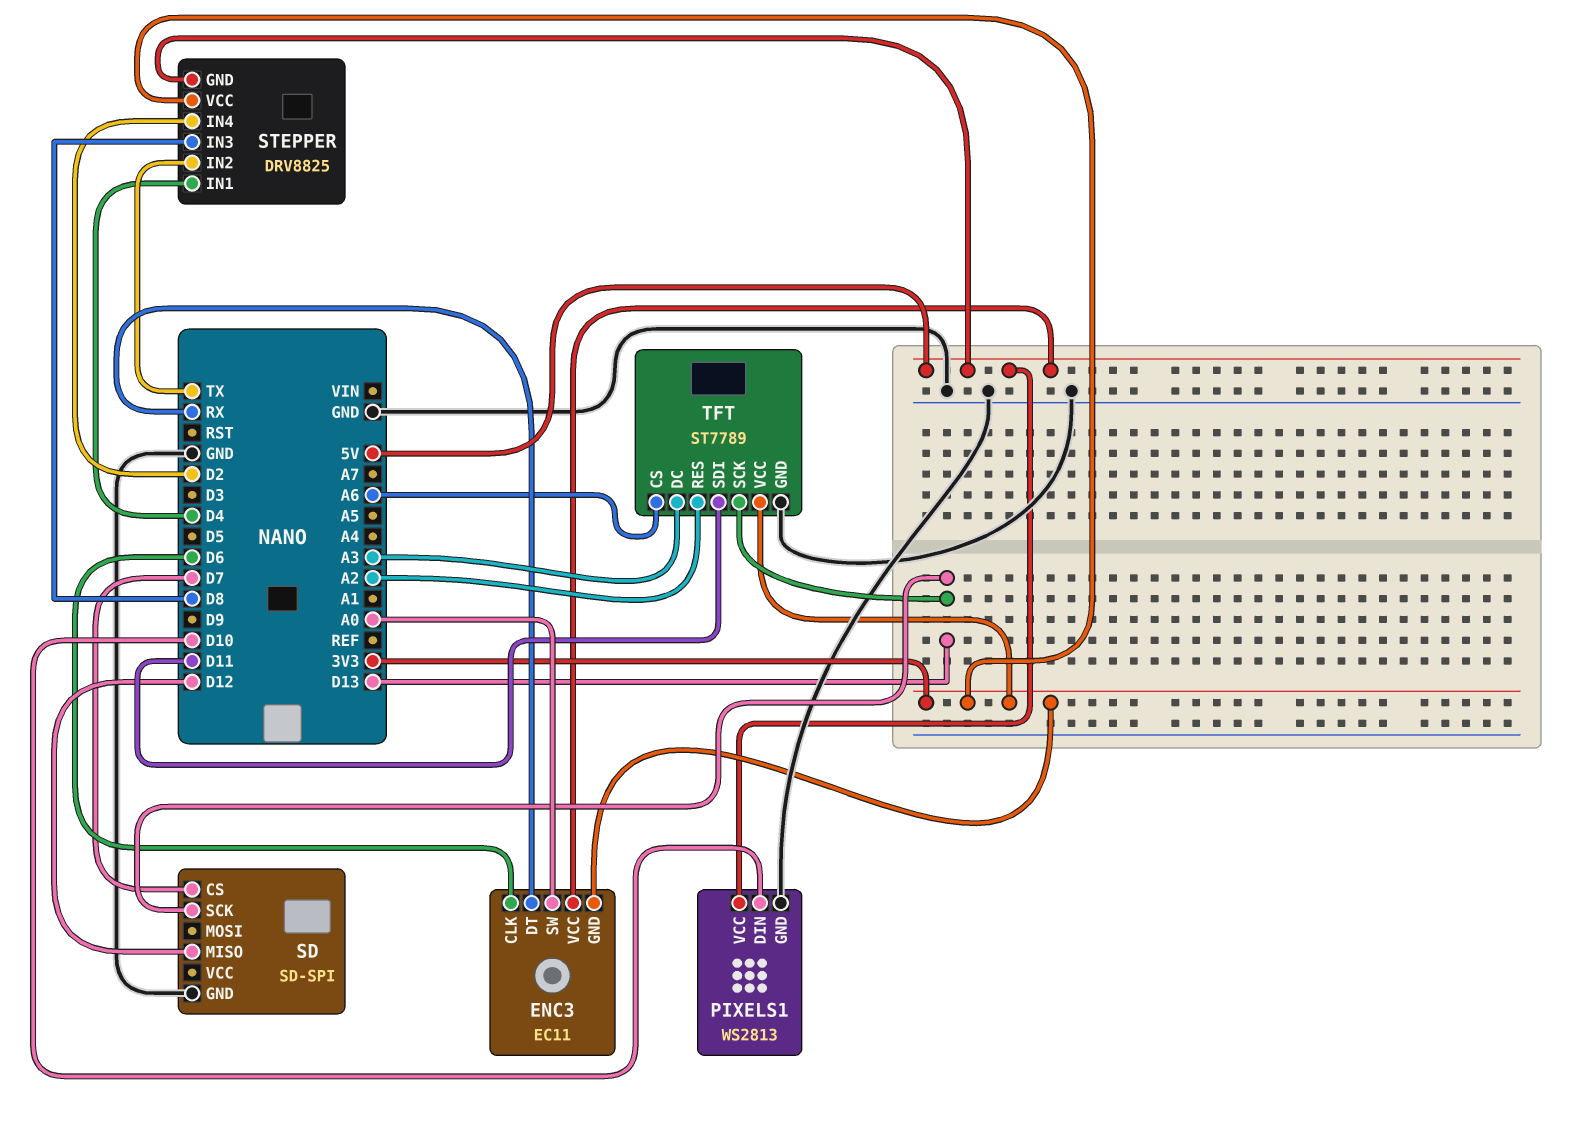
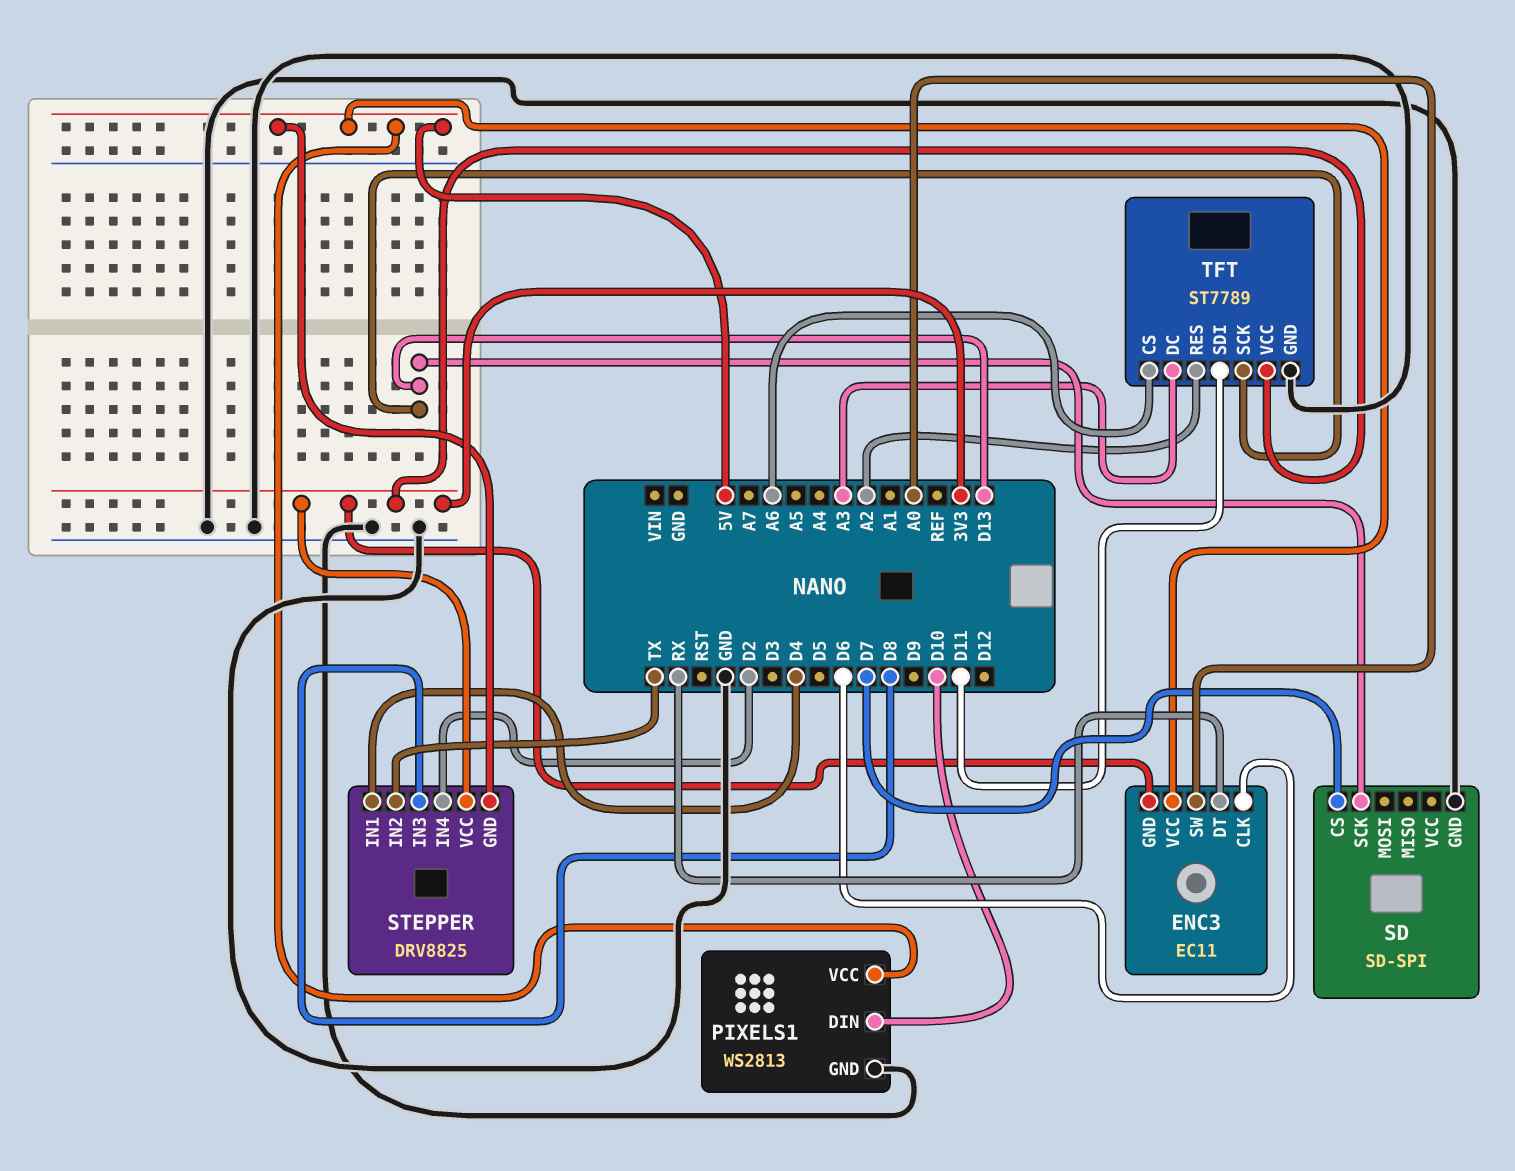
SD pin MISO: D12 -> none

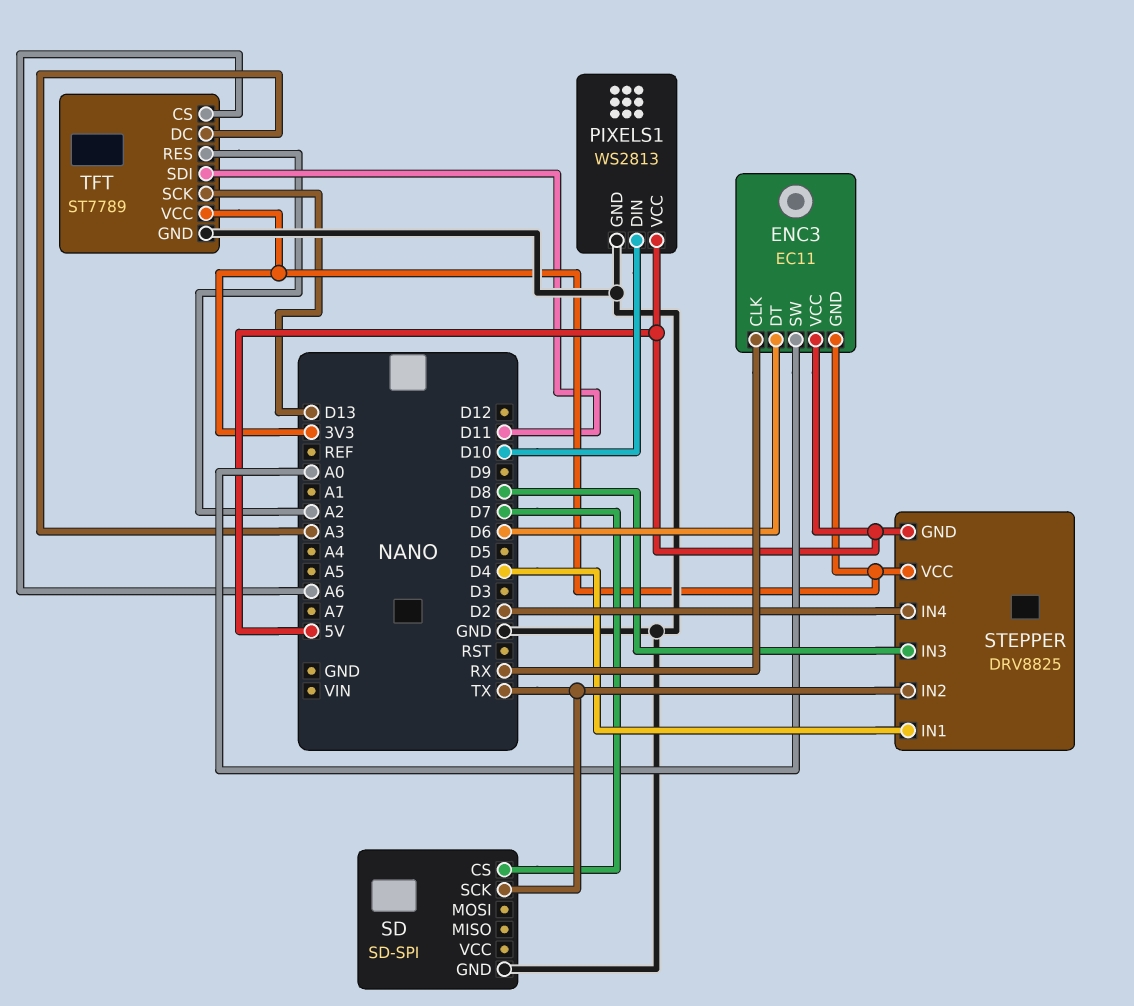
ENC3 pin CLK: D6 -> RX
ENC3 pin DT: RX -> D6
SD pin SCK: D13 -> TX

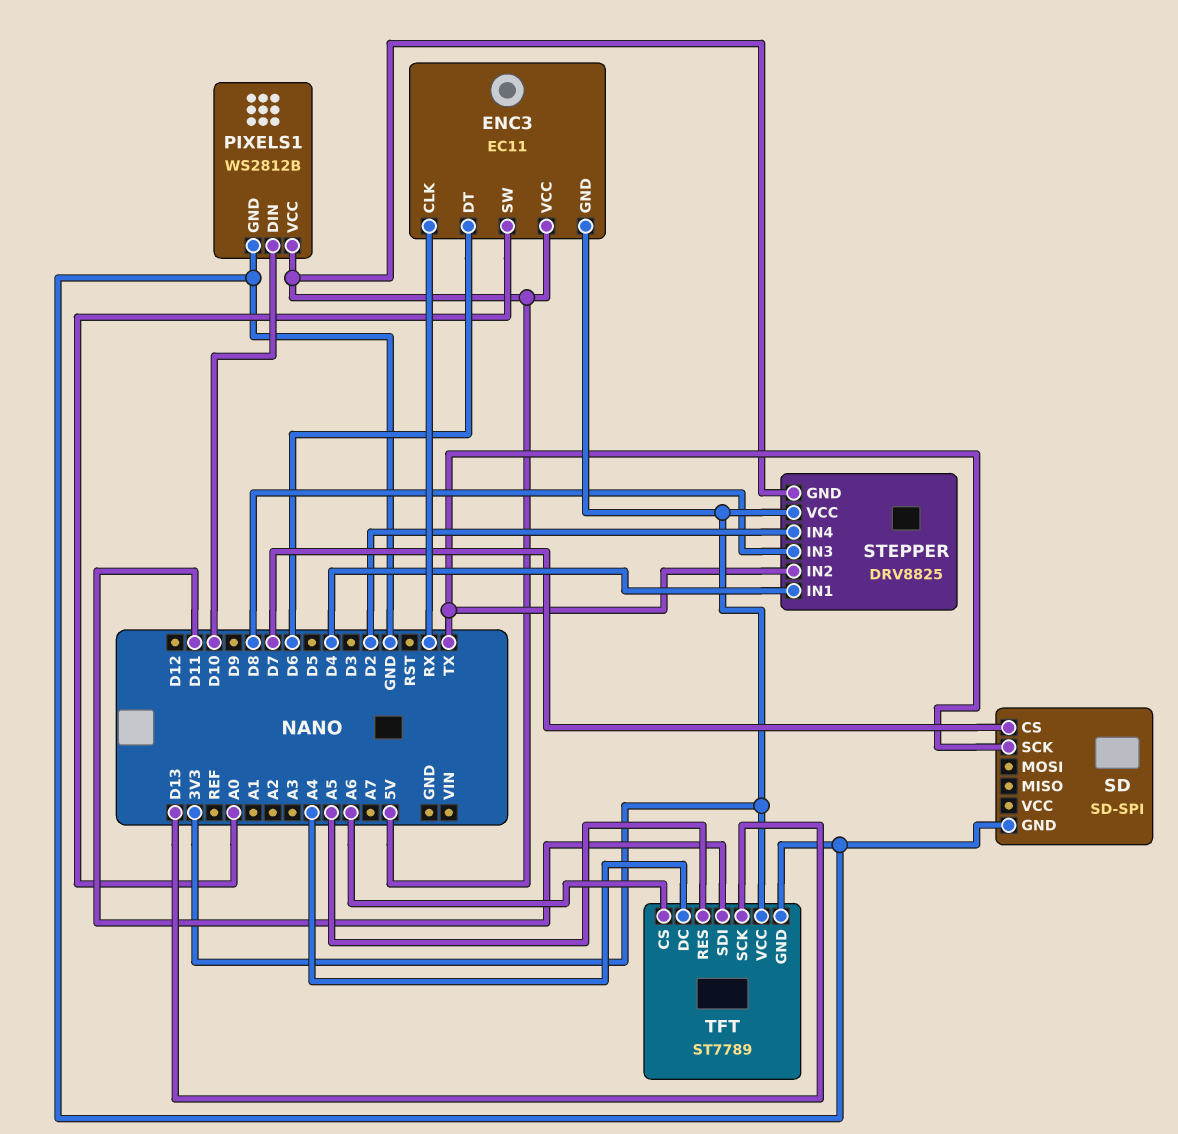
PIXELS1: WS2813 -> WS2812B
TFT pin DC: A3 -> A4
TFT pin RES: A2 -> A5

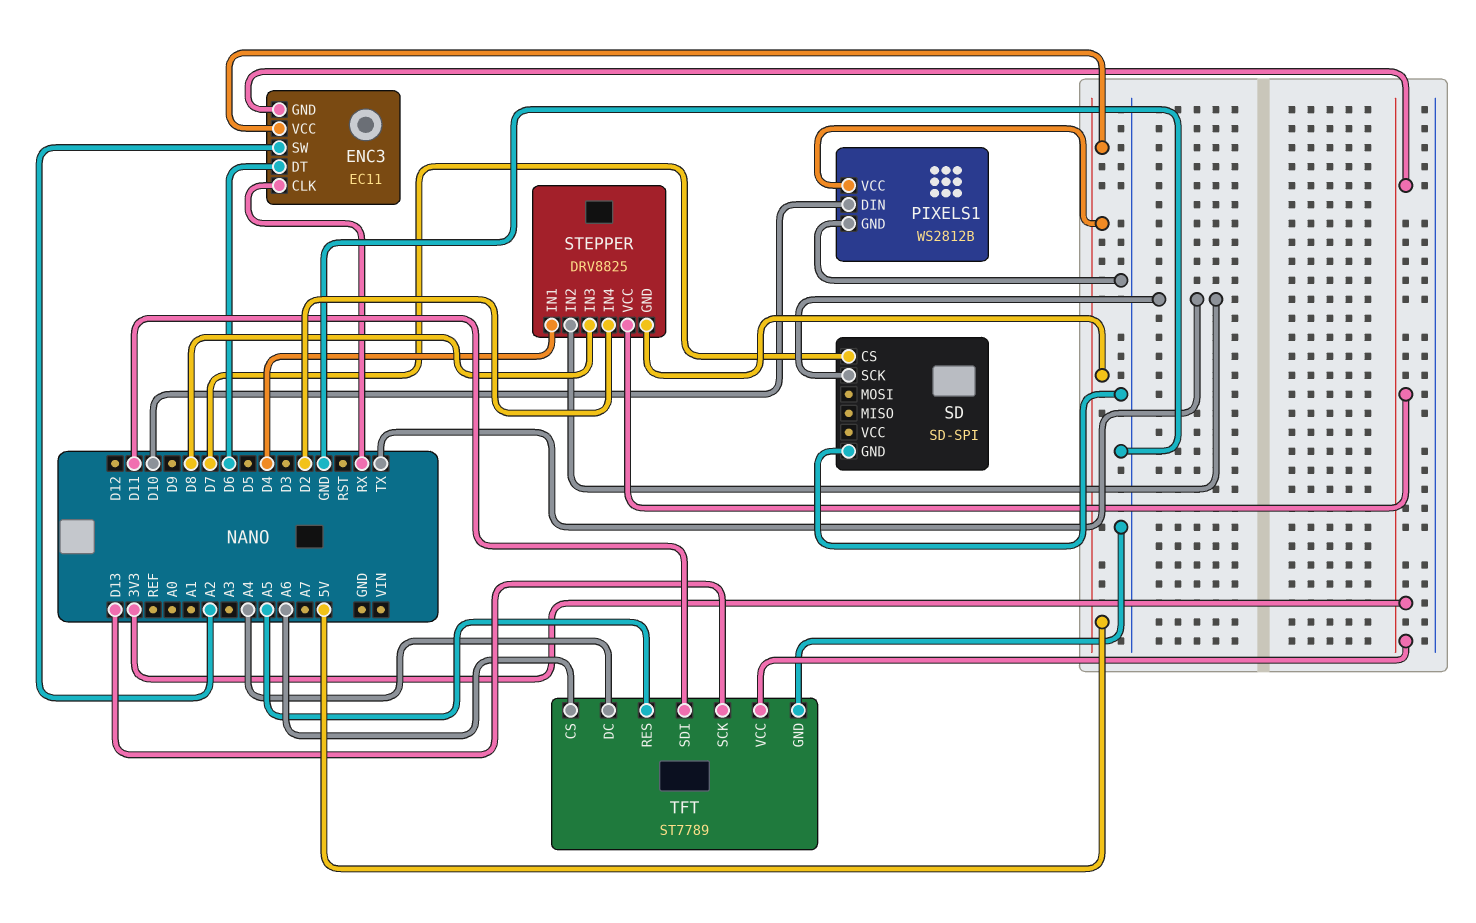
ENC3 pin SW: A0 -> A2

